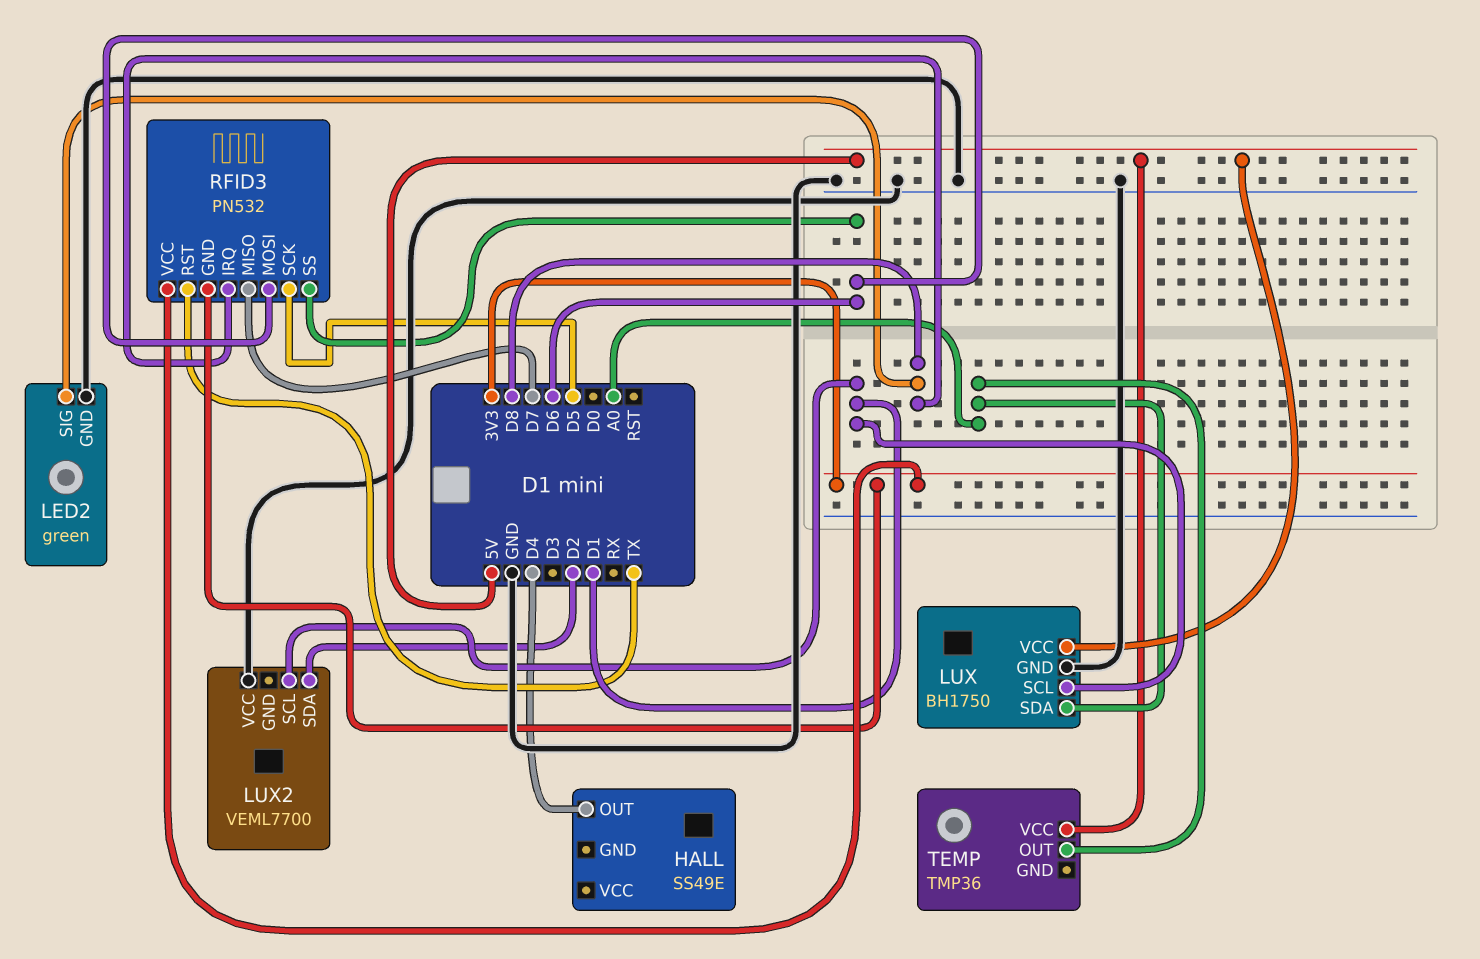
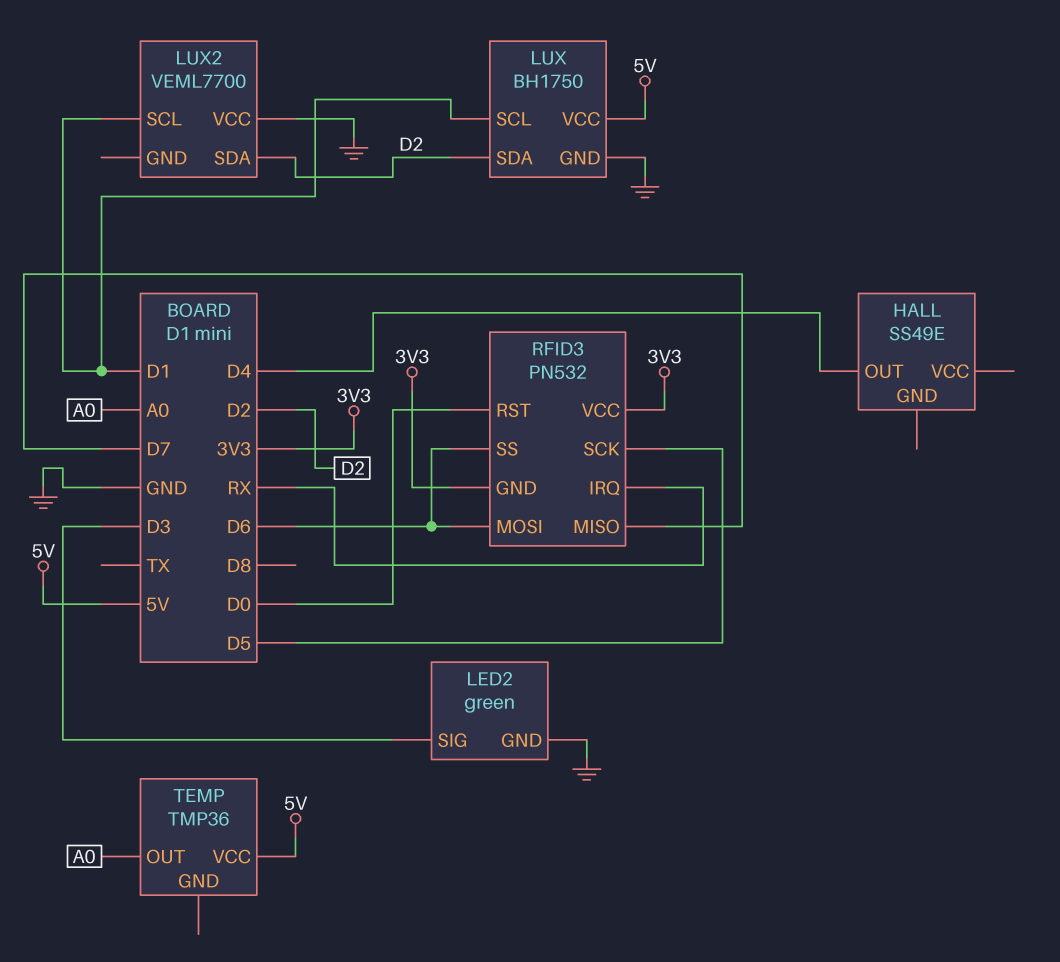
LED2 pin SIG: D8 -> D3
LUX pin SDA: A0 -> D2
RFID3 pin IRQ: D8 -> RX
RFID3 pin RST: TX -> D0

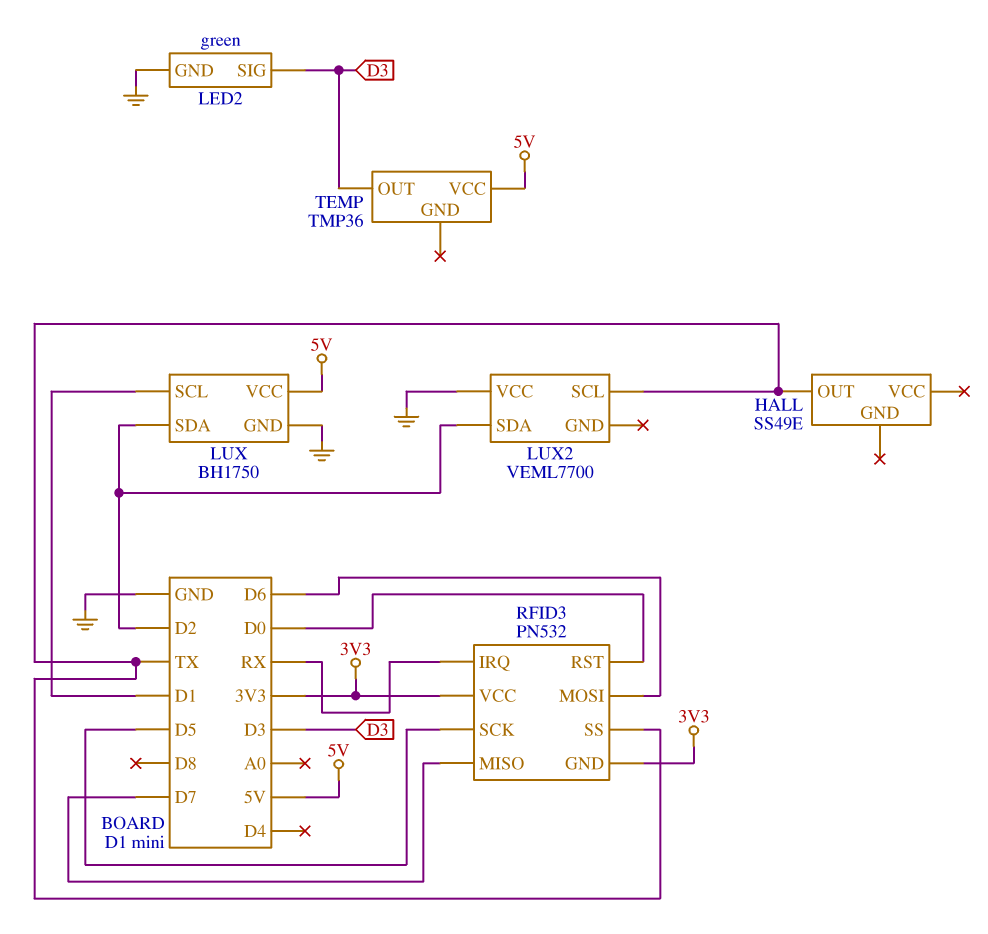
HALL pin OUT: D4 -> TX
LUX2 pin SCL: D1 -> TX
RFID3 pin SS: D6 -> TX
TEMP pin OUT: A0 -> D3

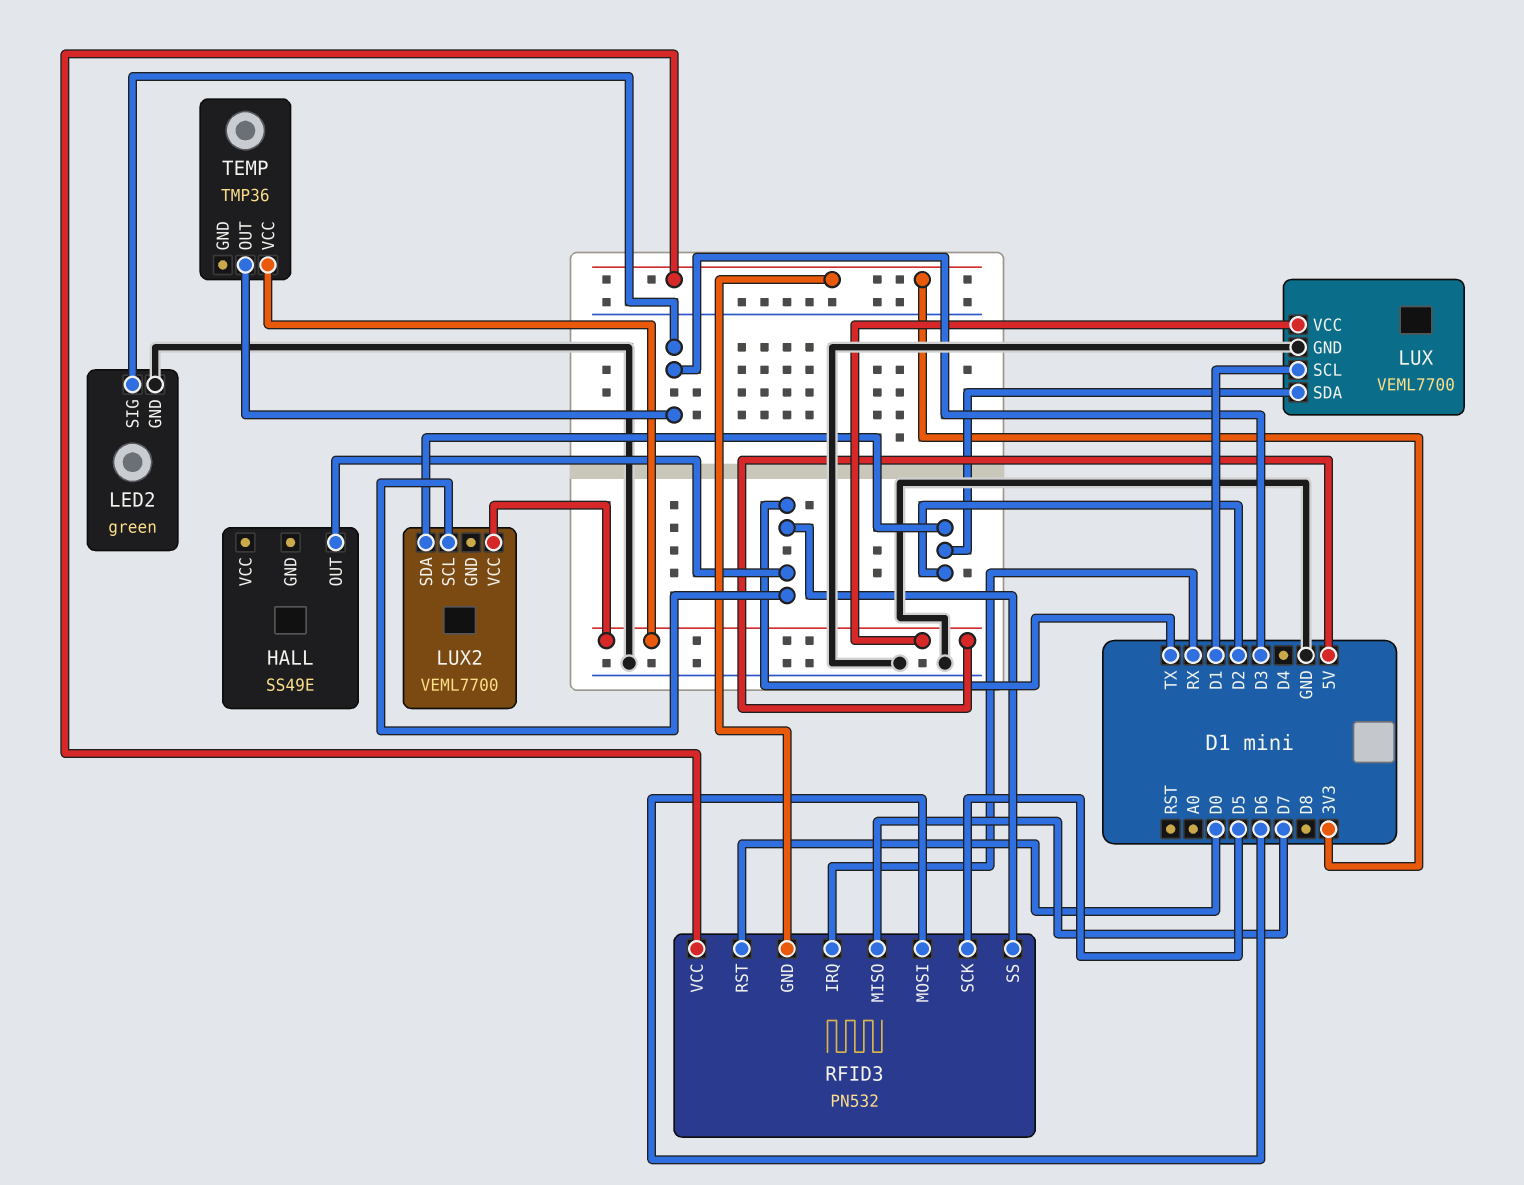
LUX: BH1750 -> VEML7700
LUX2 pin VCC: GND -> 5V

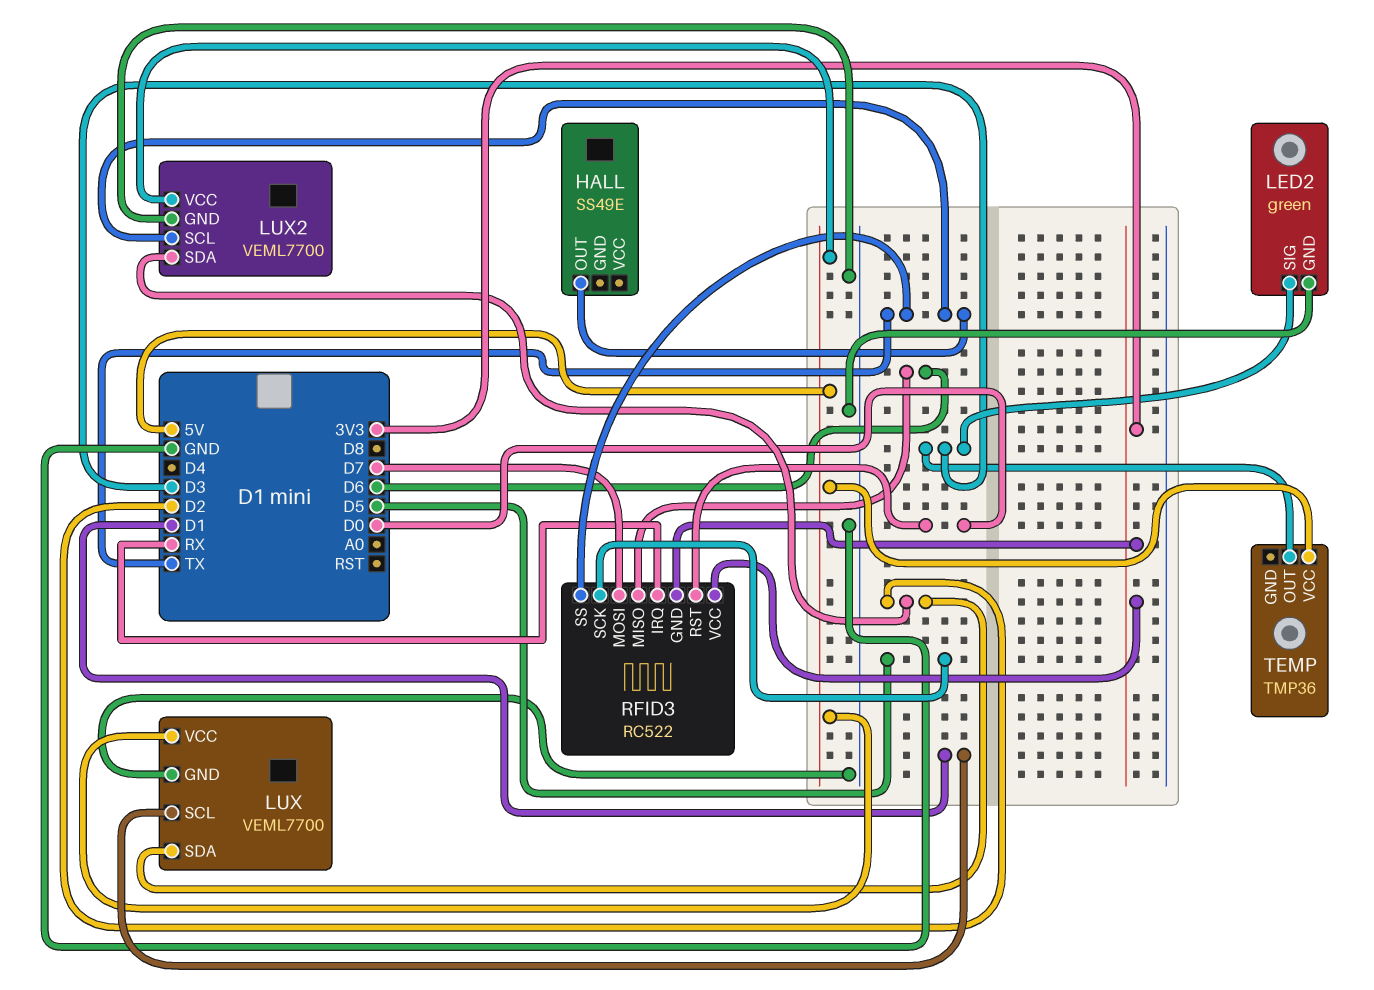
LUX2 pin GND: none -> GND
RFID3: PN532 -> RC522
RFID3 pin MISO: D7 -> D6
RFID3 pin MOSI: D6 -> D7

